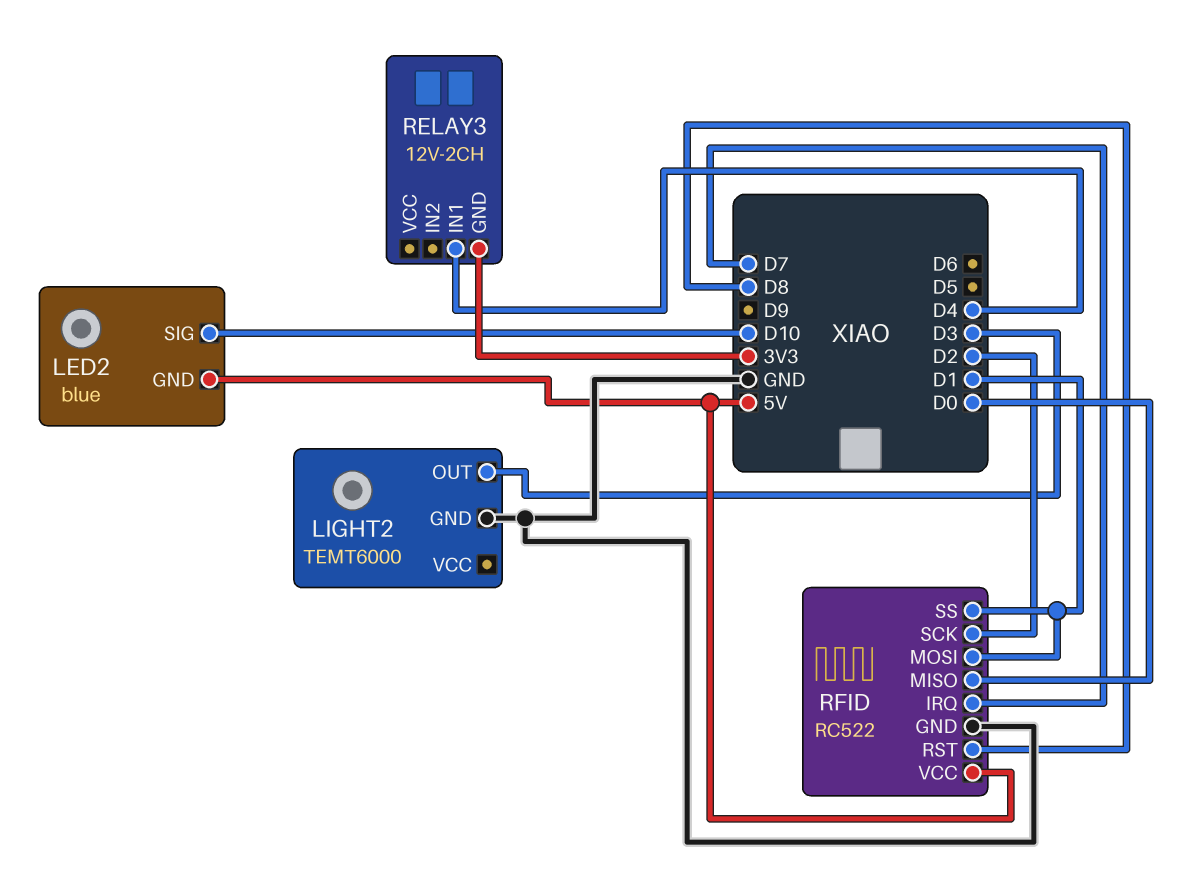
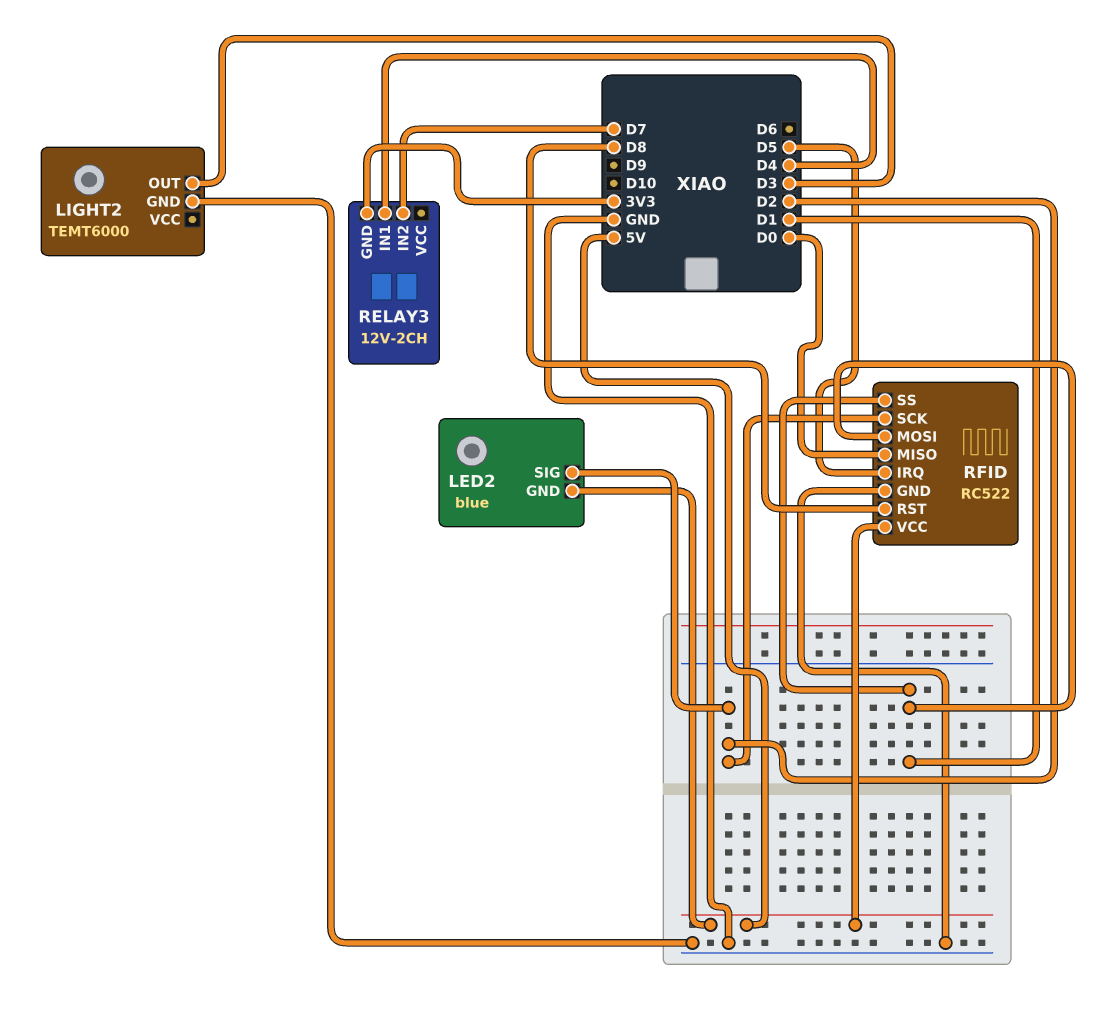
LED2 pin SIG: D10 -> D2
RELAY3 pin IN2: none -> D7
RFID pin IRQ: D7 -> D5

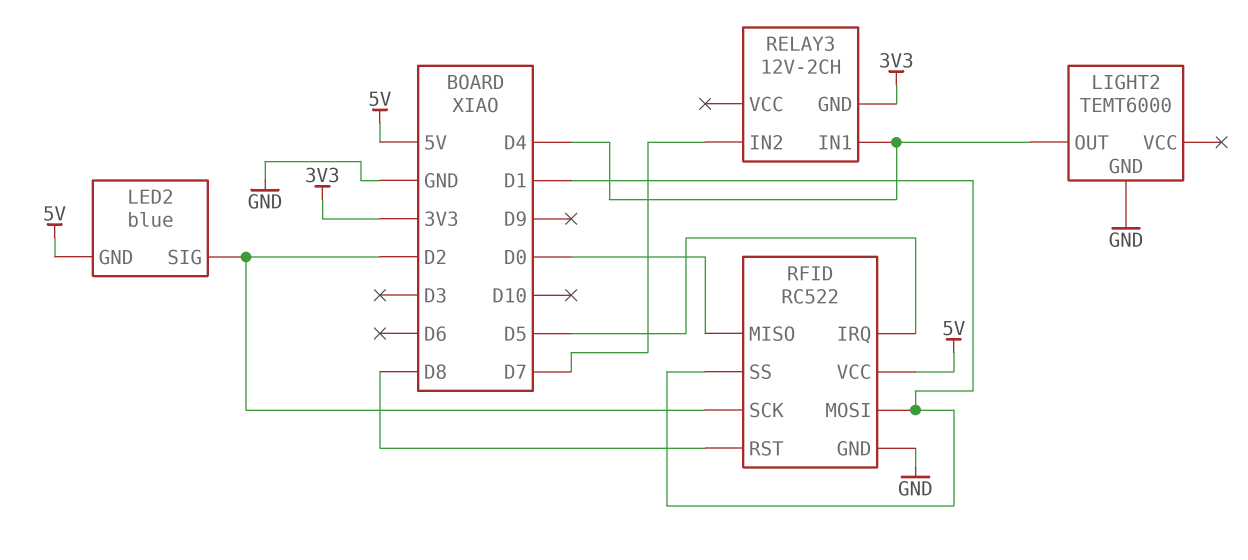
LIGHT2 pin OUT: D3 -> D4

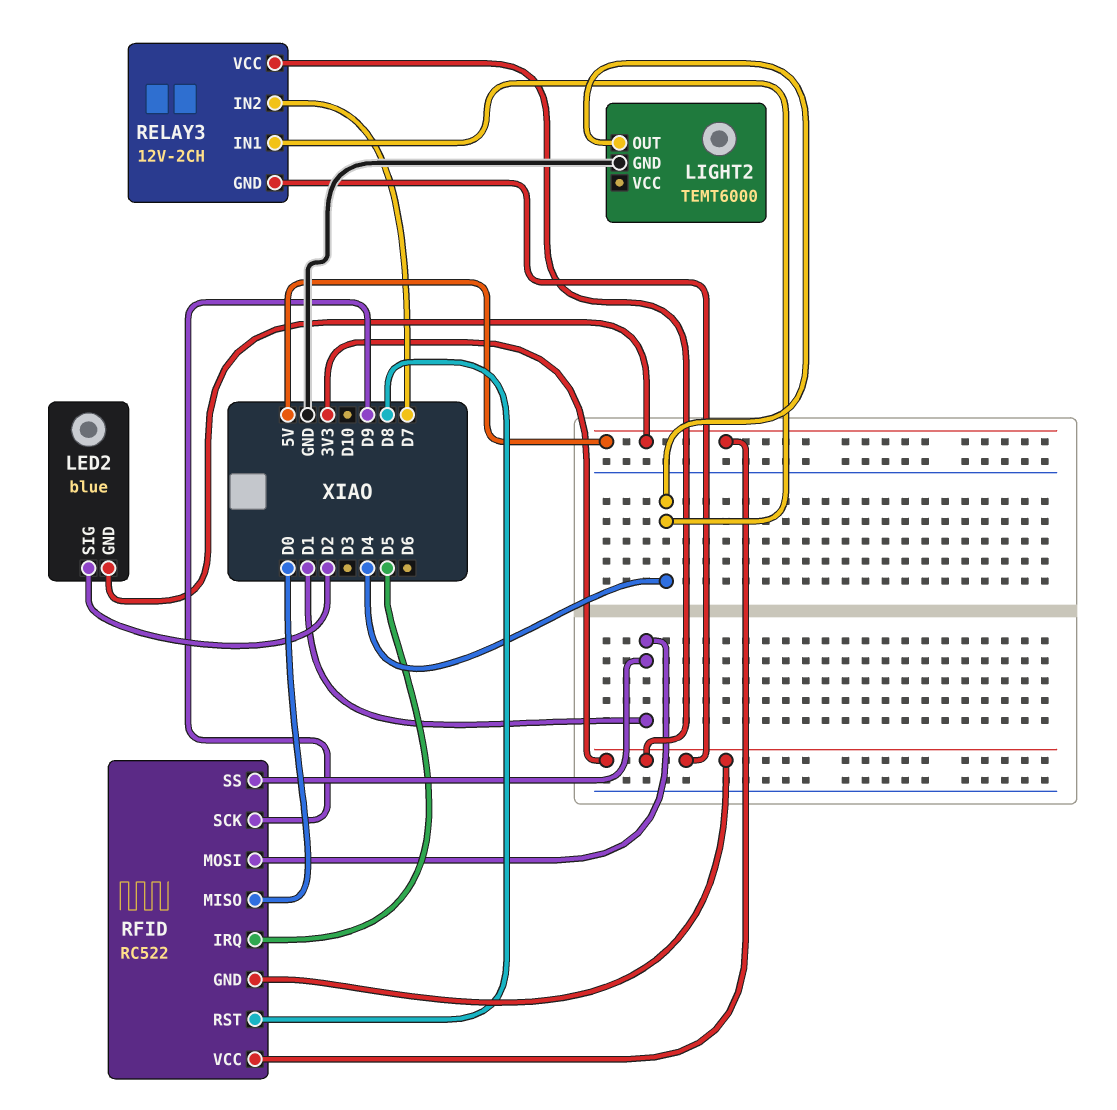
RELAY3 pin VCC: none -> 3V3
RFID pin GND: GND -> 3V3
RFID pin SCK: D2 -> D9

